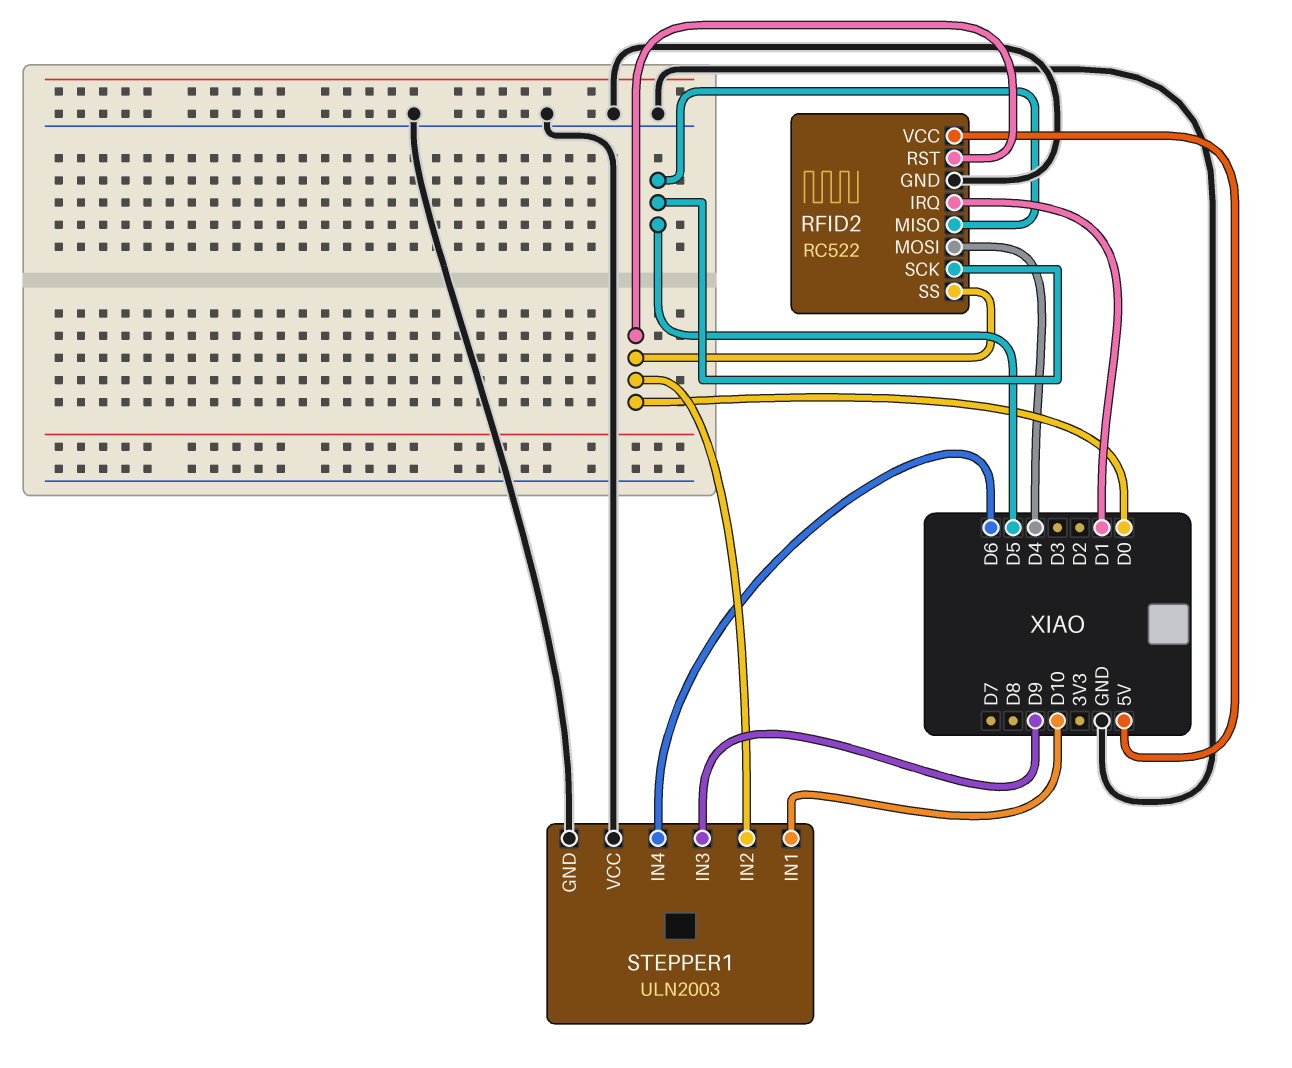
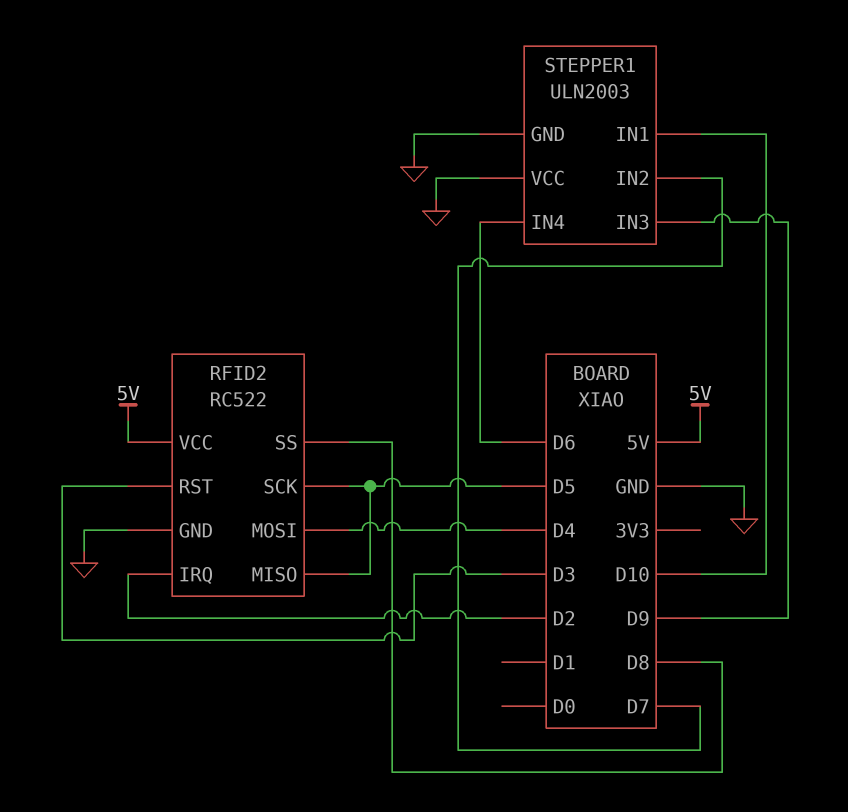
RFID2 pin IRQ: D1 -> D2
RFID2 pin RST: D0 -> D3
RFID2 pin SS: D0 -> D8
STEPPER1 pin IN2: D0 -> D7

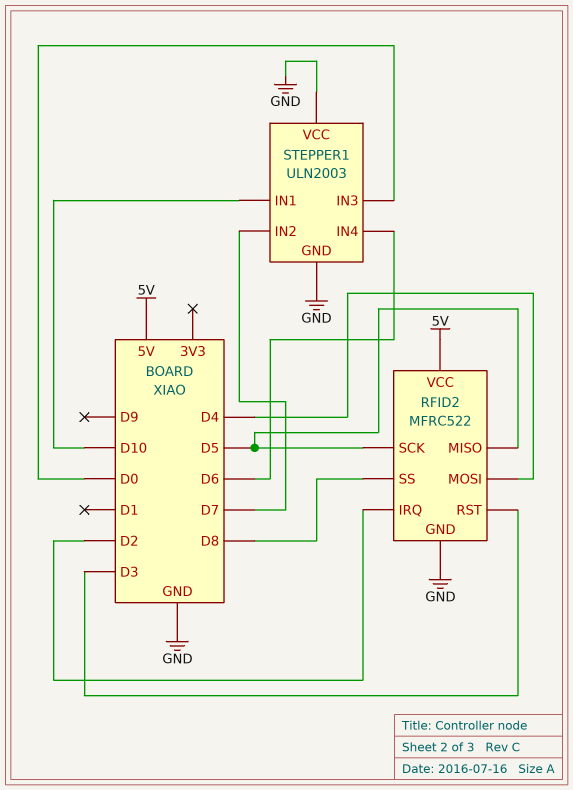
RFID2: RC522 -> MFRC522
STEPPER1 pin IN3: D9 -> D0

